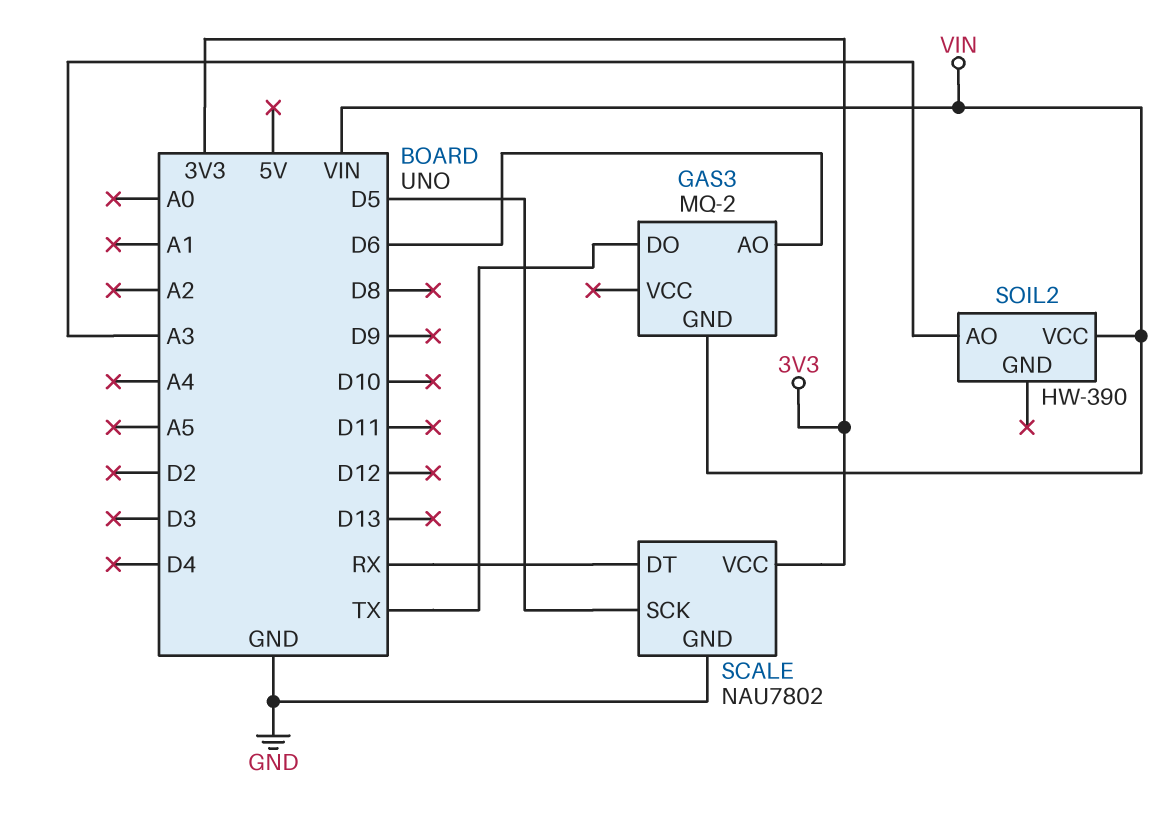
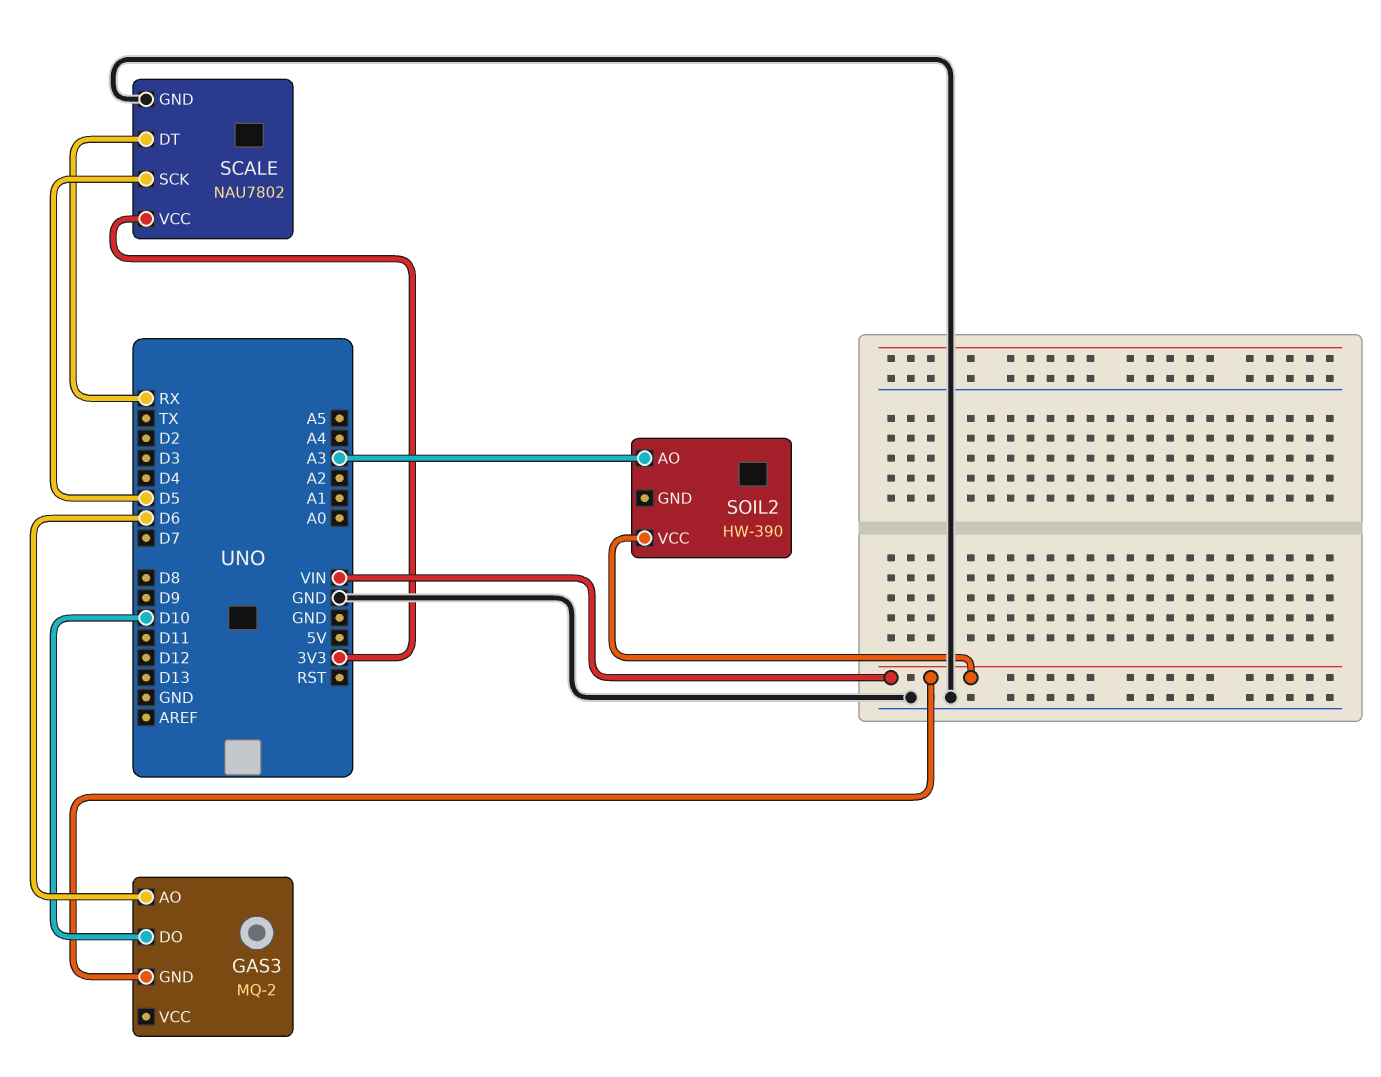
GAS3 pin DO: TX -> D10

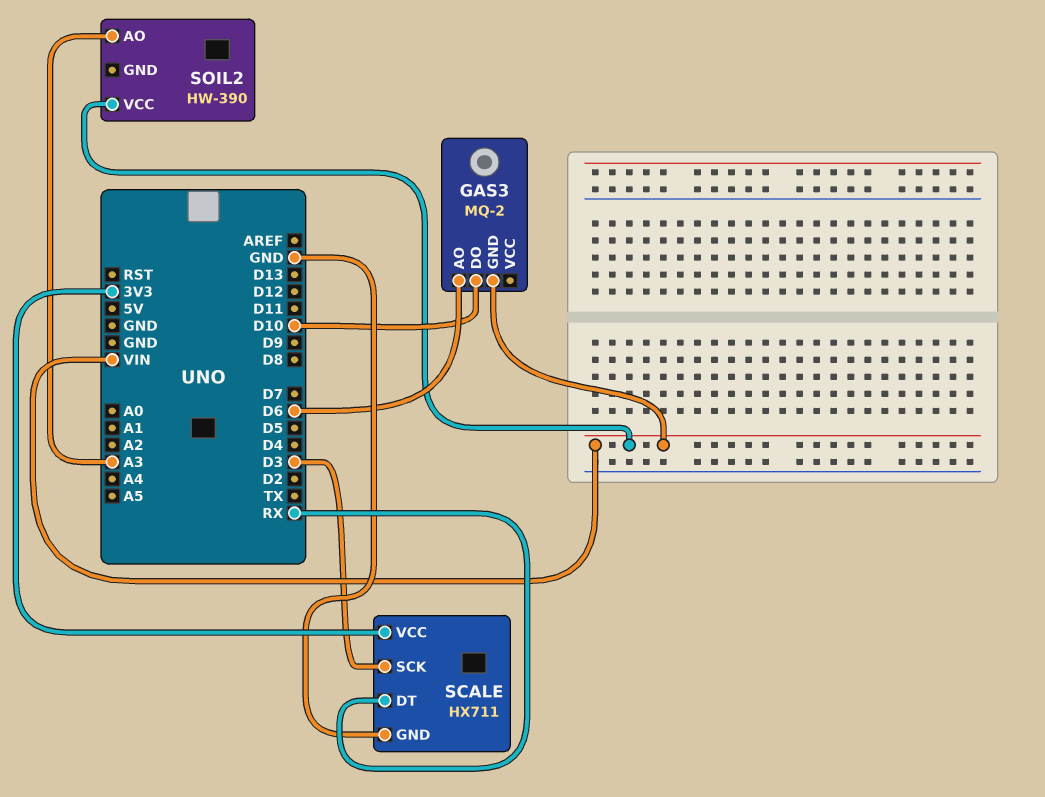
SCALE: NAU7802 -> HX711
SCALE pin SCK: D5 -> D3

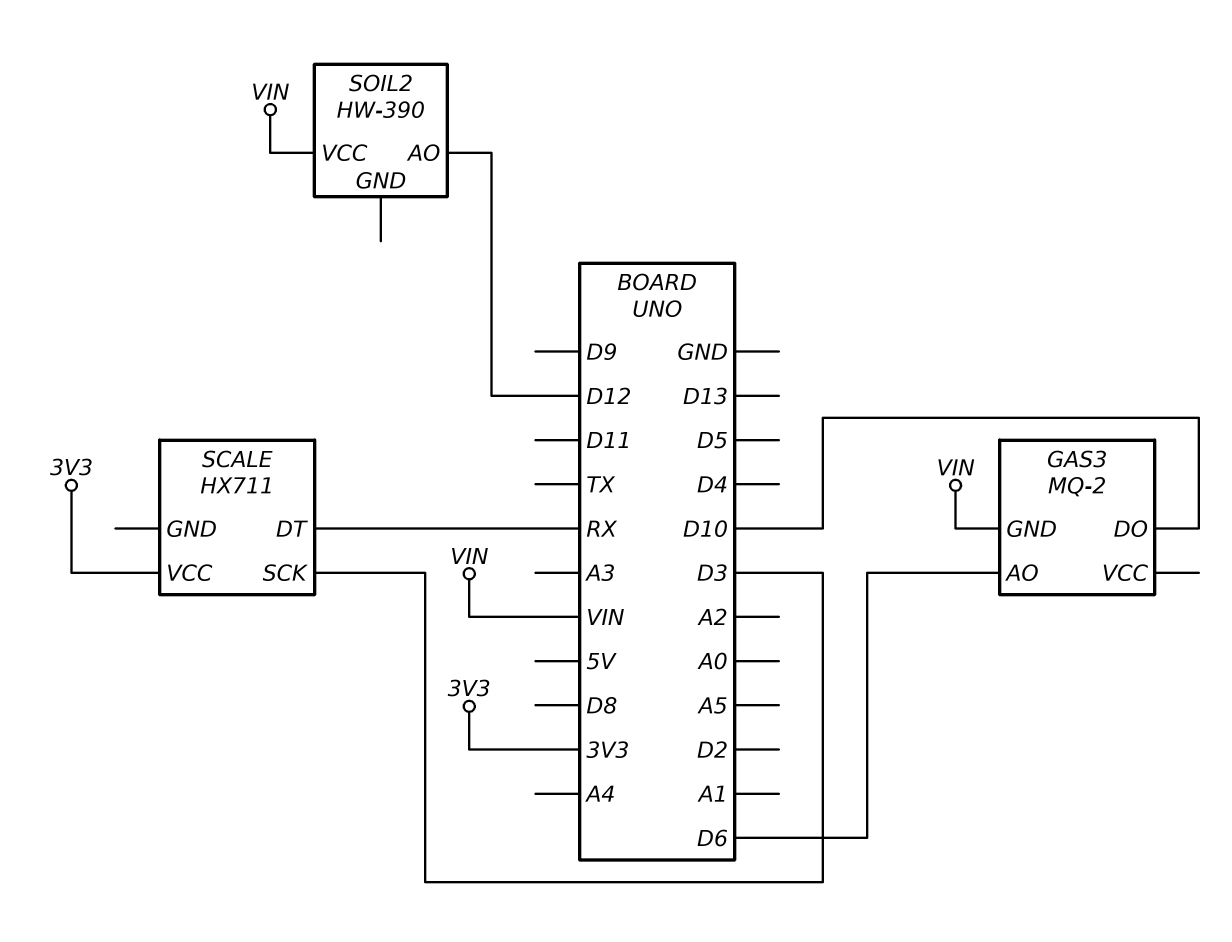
SCALE pin GND: GND -> none
SOIL2 pin AO: A3 -> D12

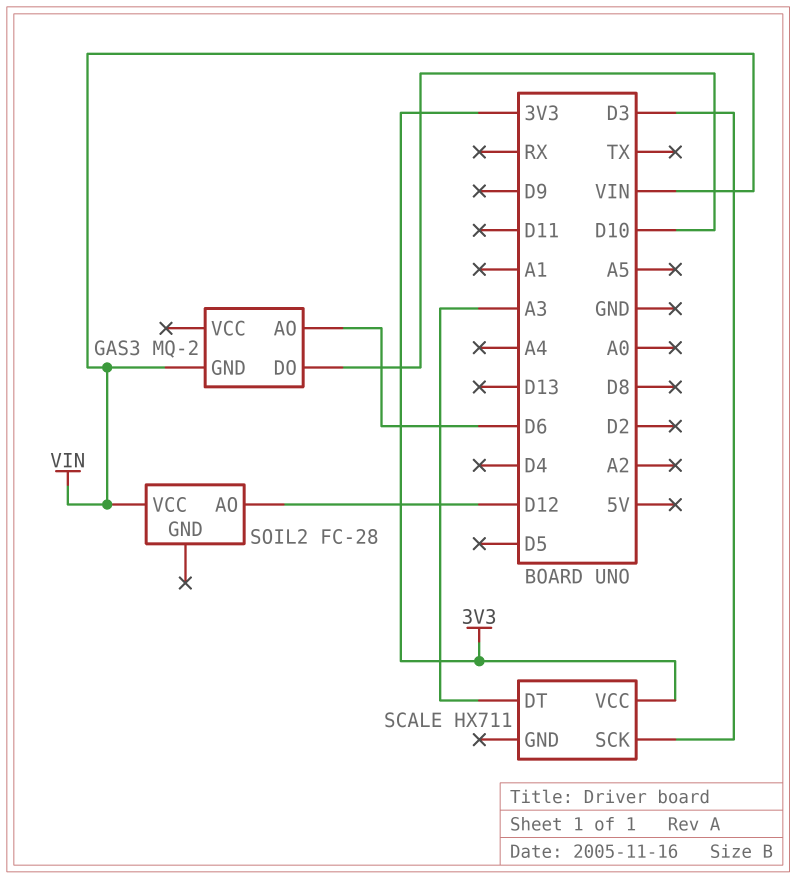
SCALE pin DT: RX -> A3
SOIL2: HW-390 -> FC-28

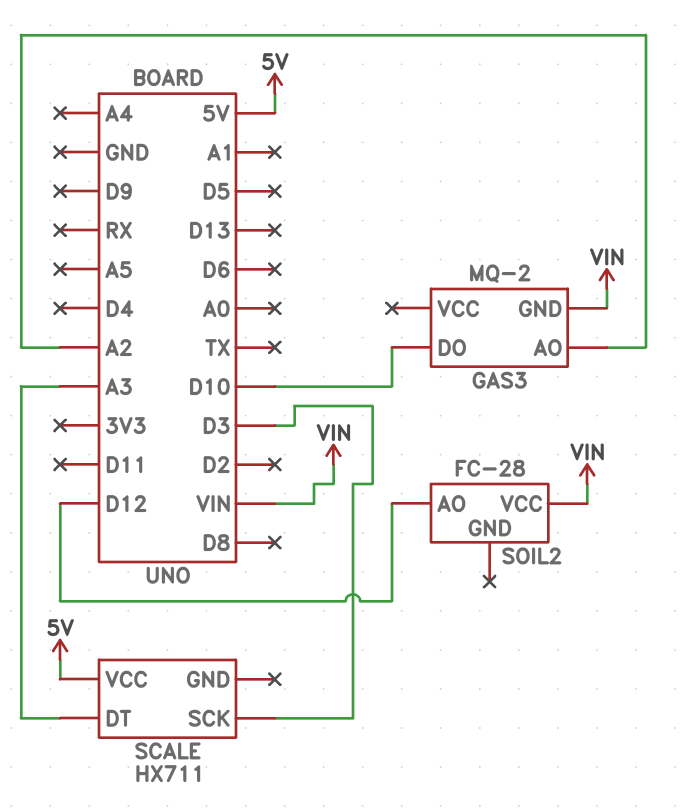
GAS3 pin AO: D6 -> A2
SCALE pin VCC: 3V3 -> 5V

